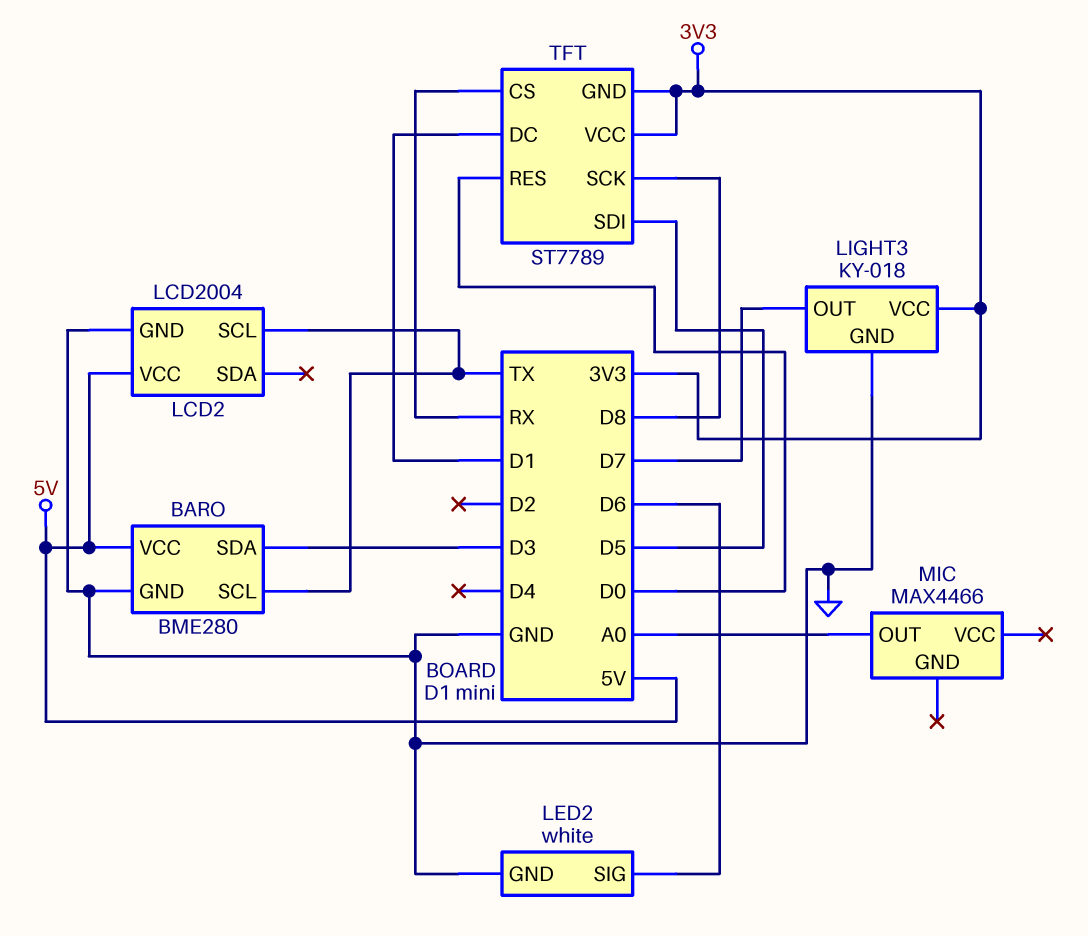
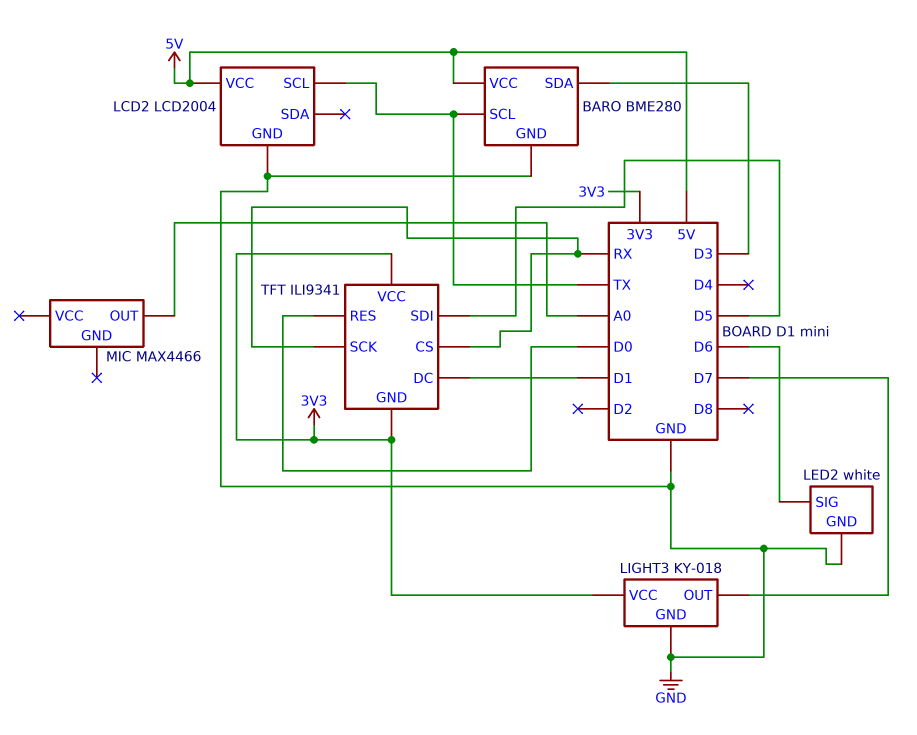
TFT: ST7789 -> ILI9341
TFT pin SCK: D8 -> RX

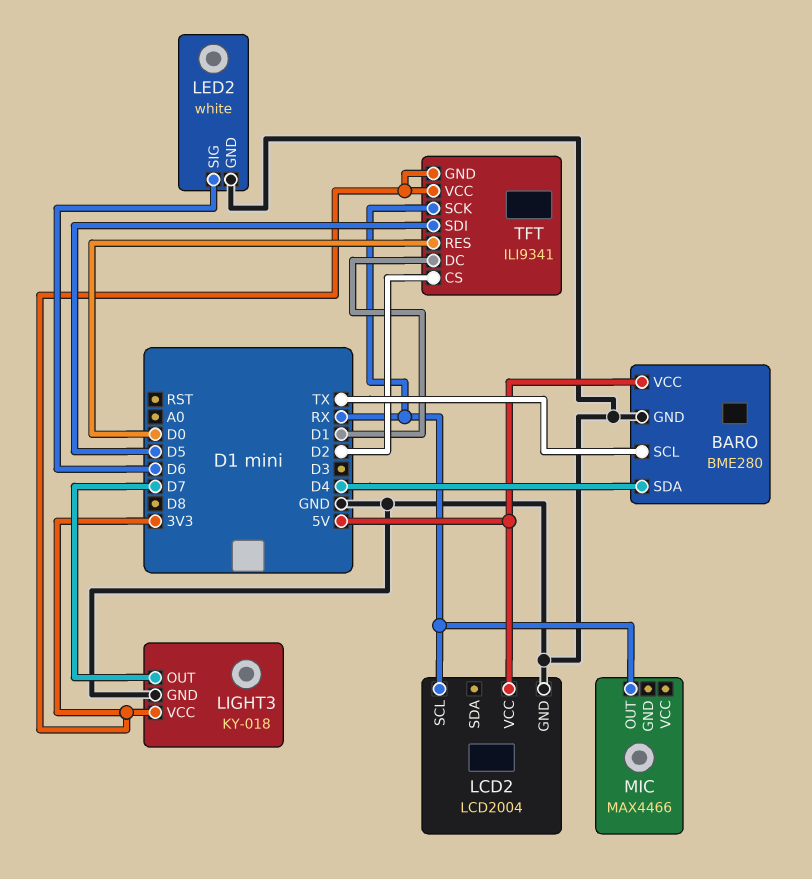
BARO pin SDA: D3 -> D4
LCD2 pin SCL: TX -> RX
MIC pin OUT: A0 -> RX
TFT pin CS: RX -> D2

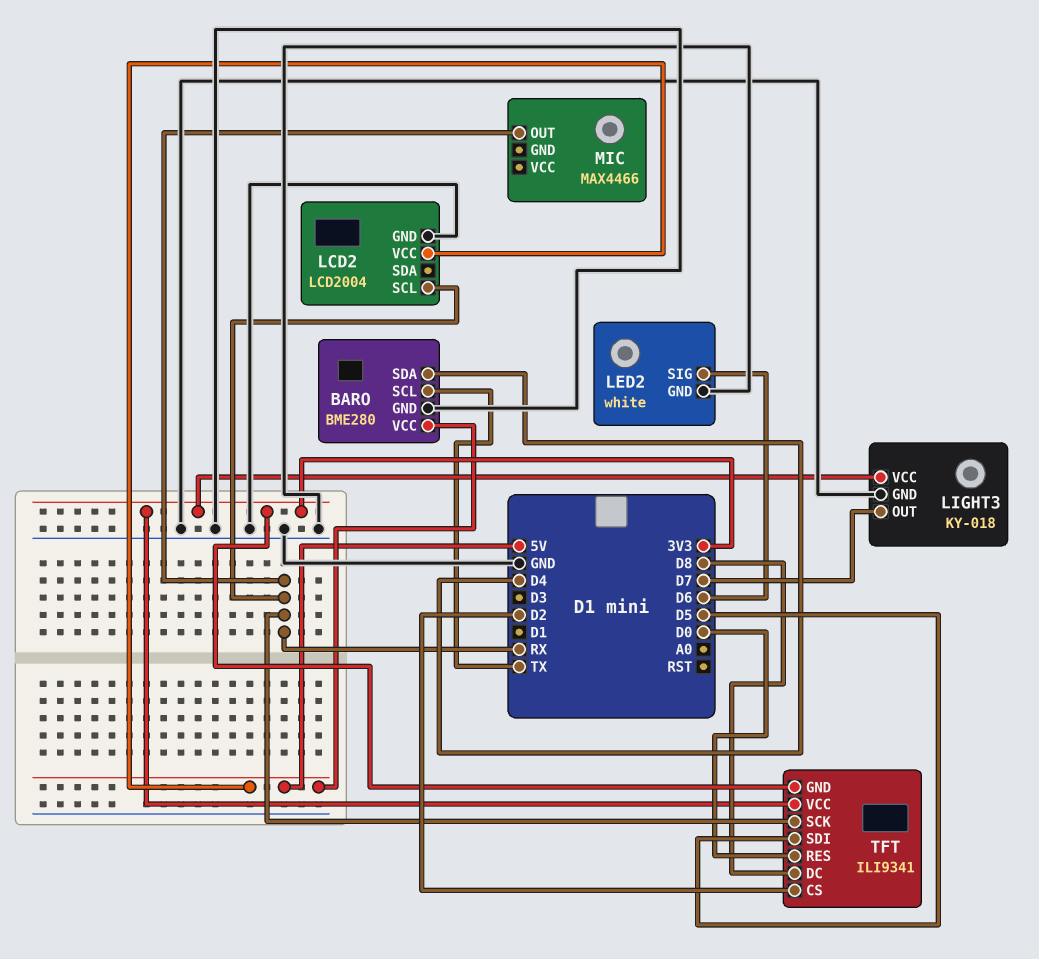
TFT pin DC: D1 -> D8

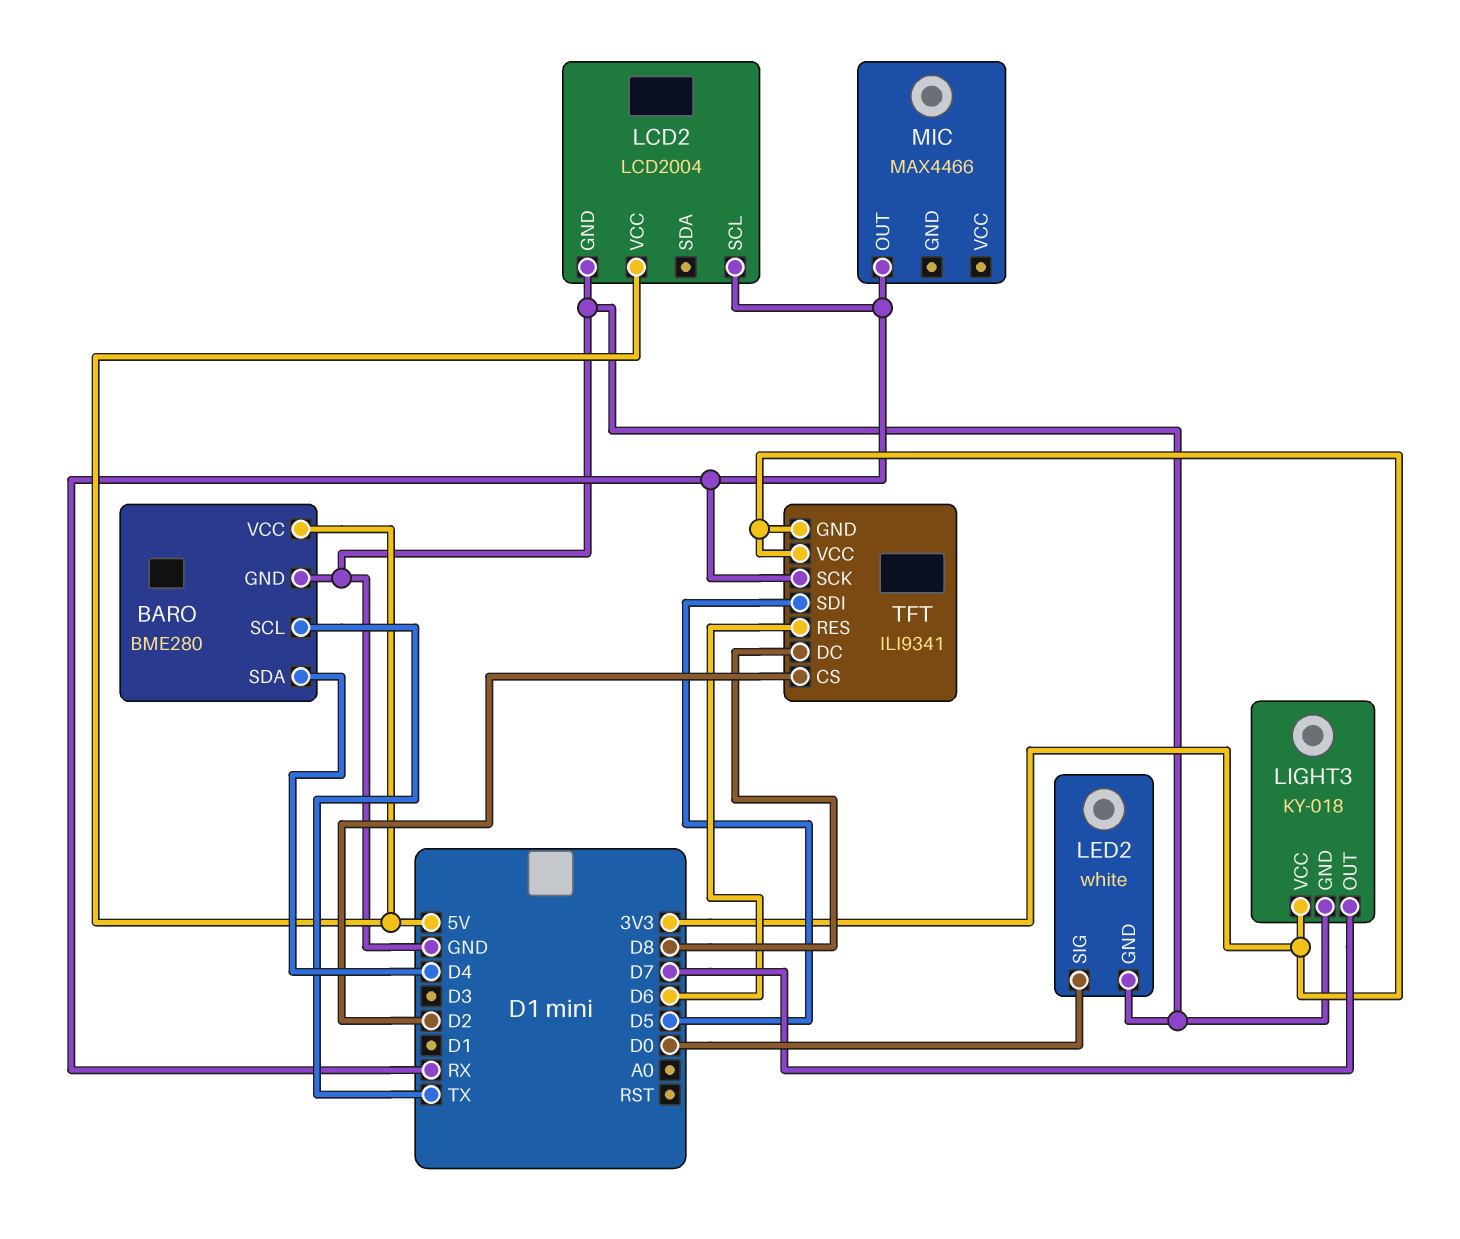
LED2 pin SIG: D6 -> D0
TFT pin RES: D0 -> D6

